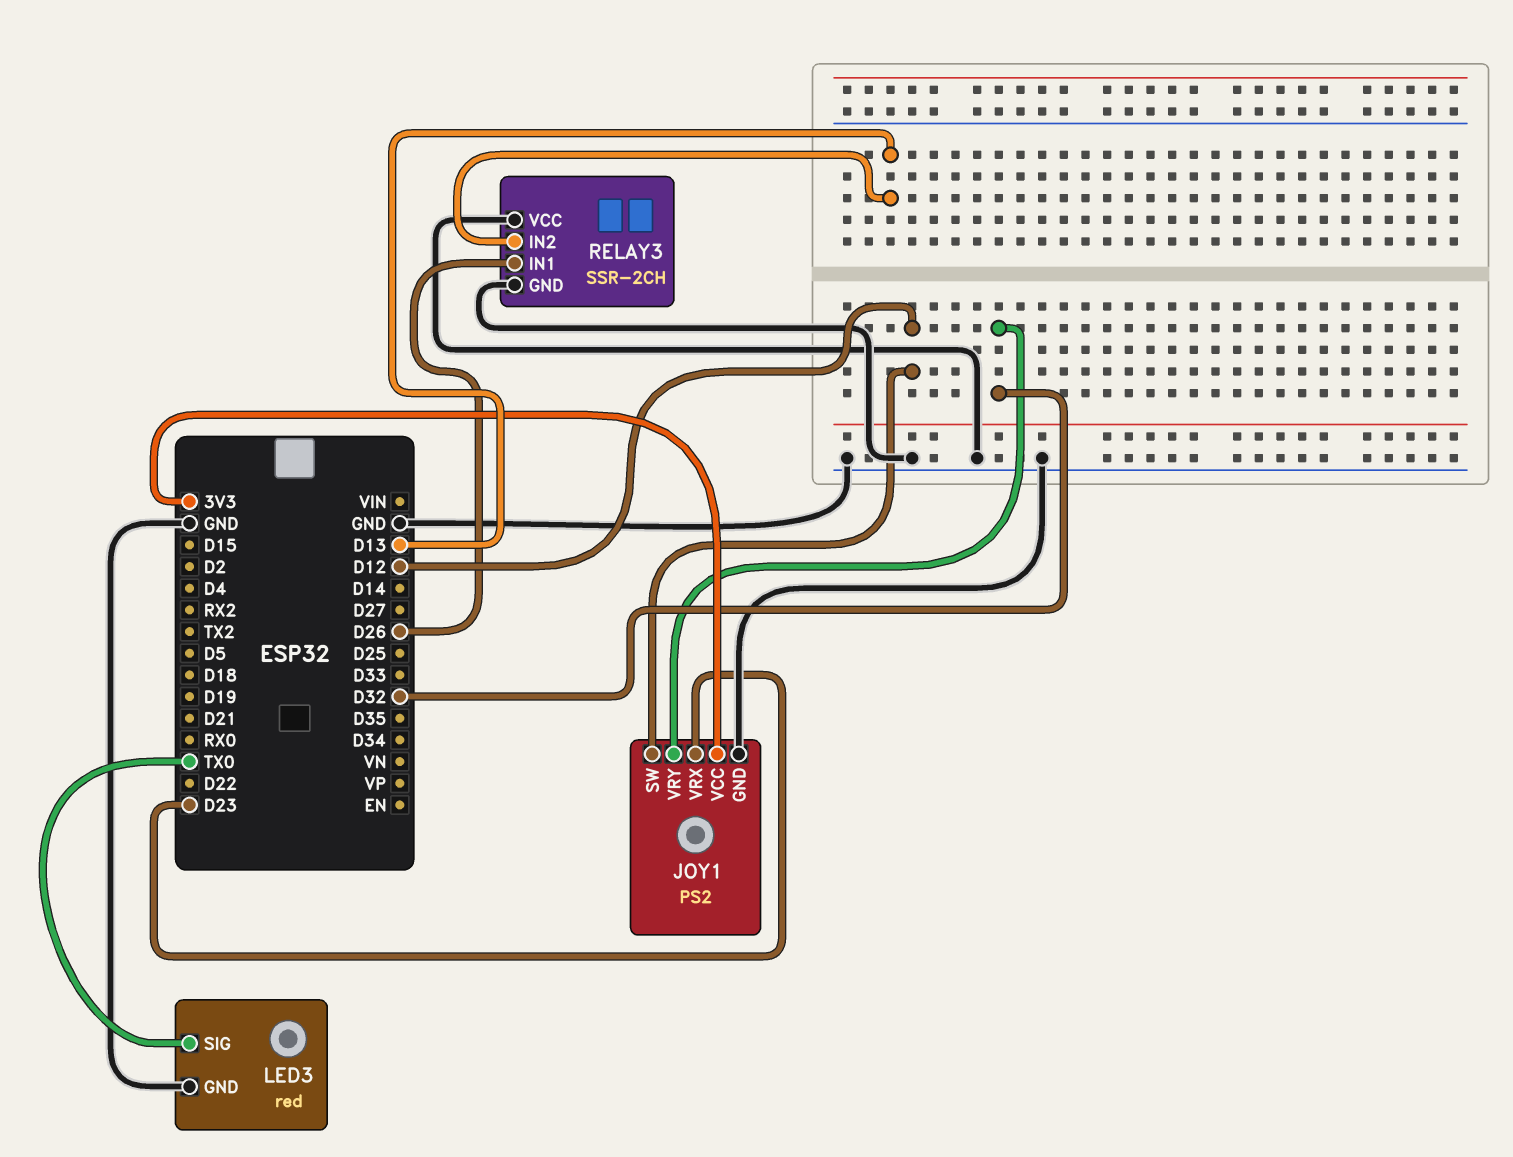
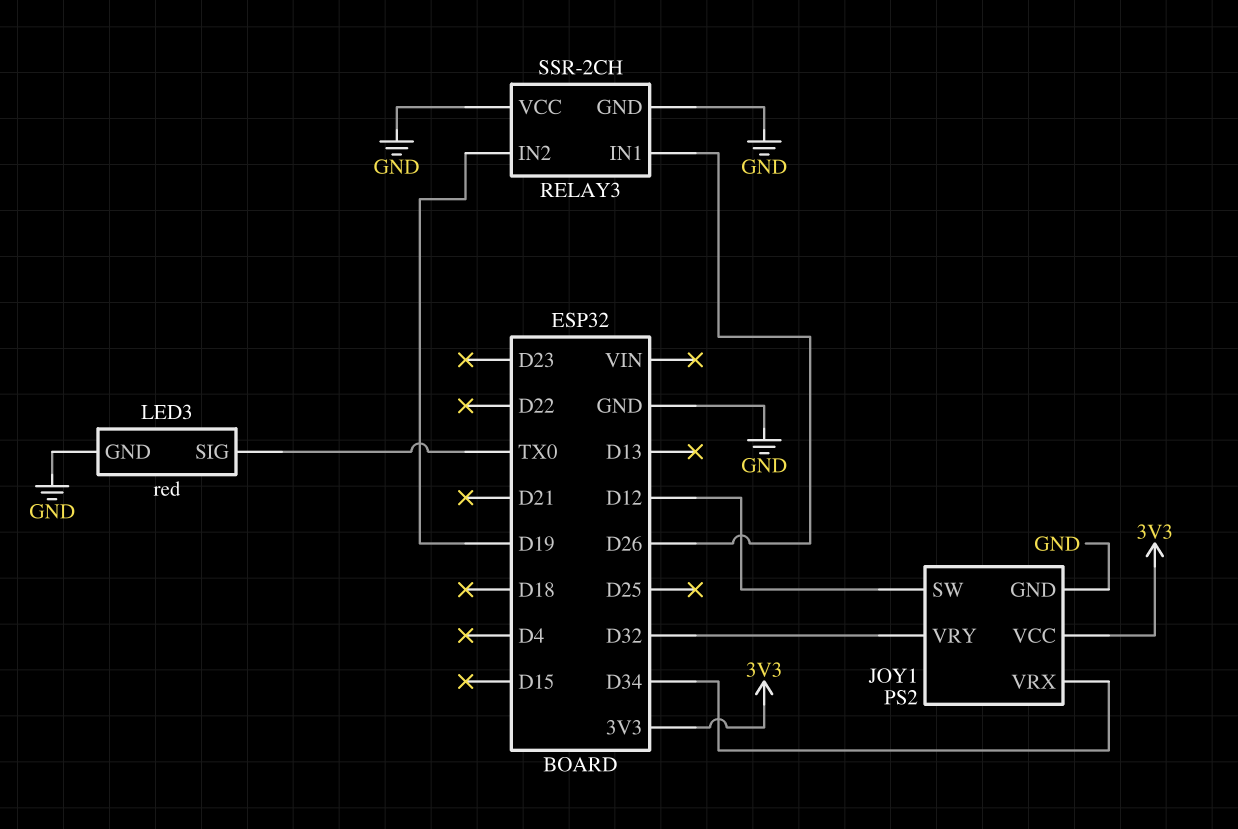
JOY1 pin VRX: D23 -> D34
RELAY3 pin IN2: D13 -> D19

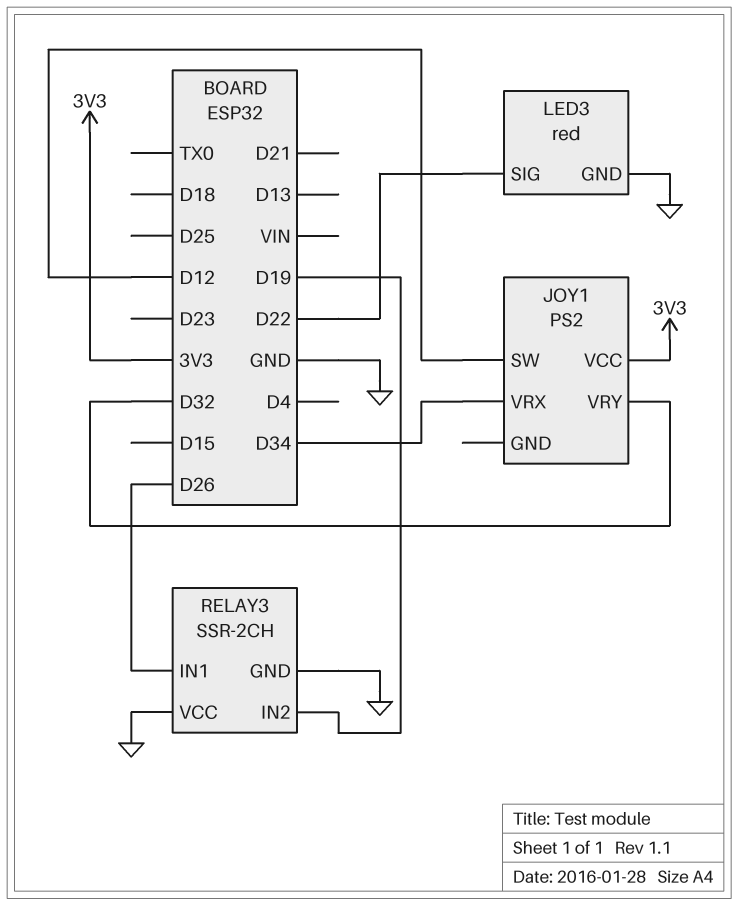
JOY1 pin GND: GND -> none
LED3 pin SIG: TX0 -> D22

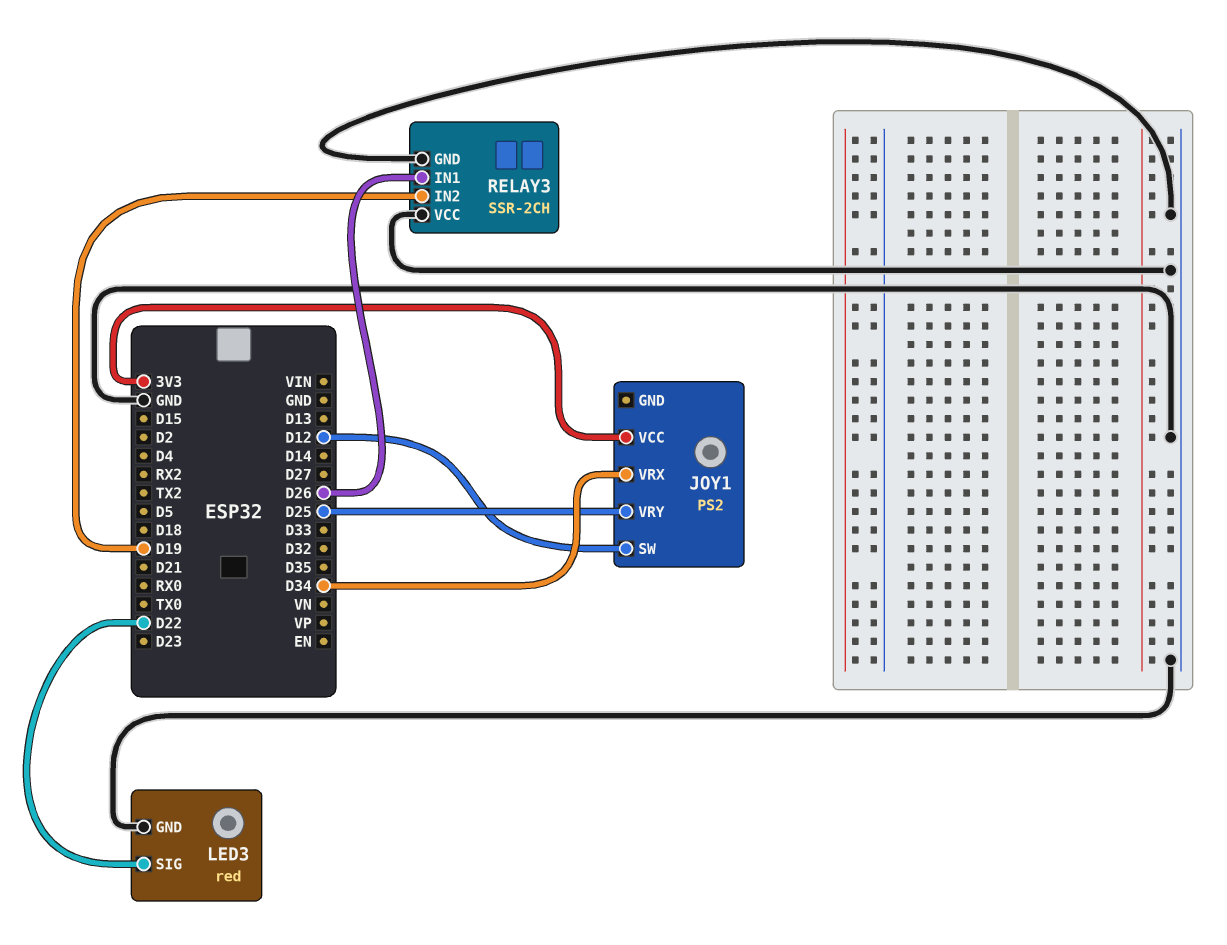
JOY1 pin VRY: D32 -> D25

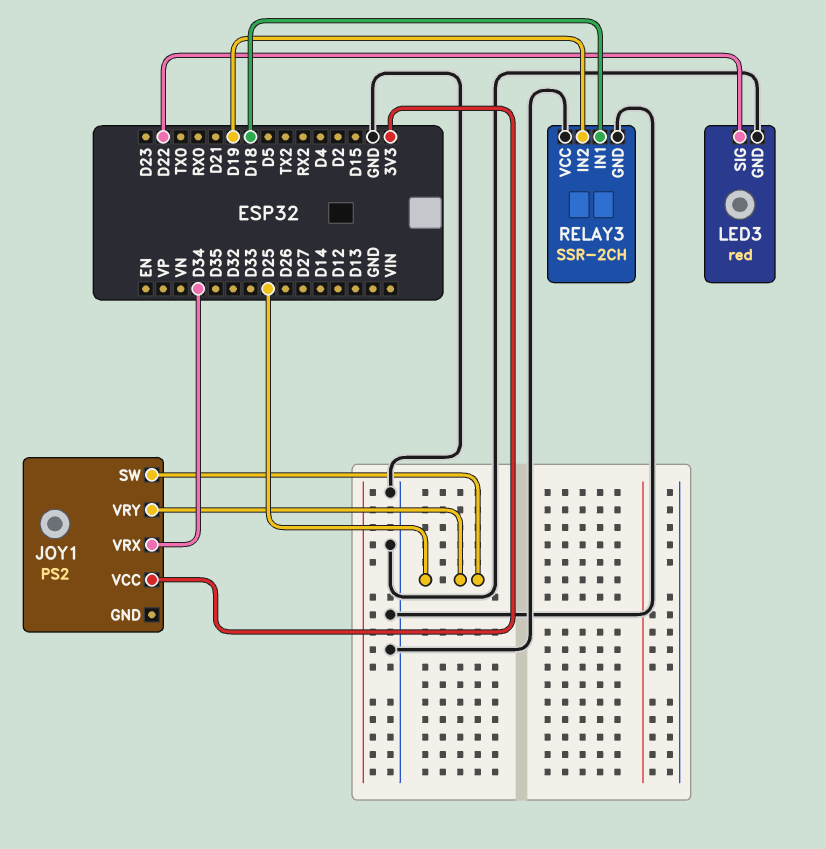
JOY1 pin SW: D12 -> D25
RELAY3 pin IN1: D26 -> D18

